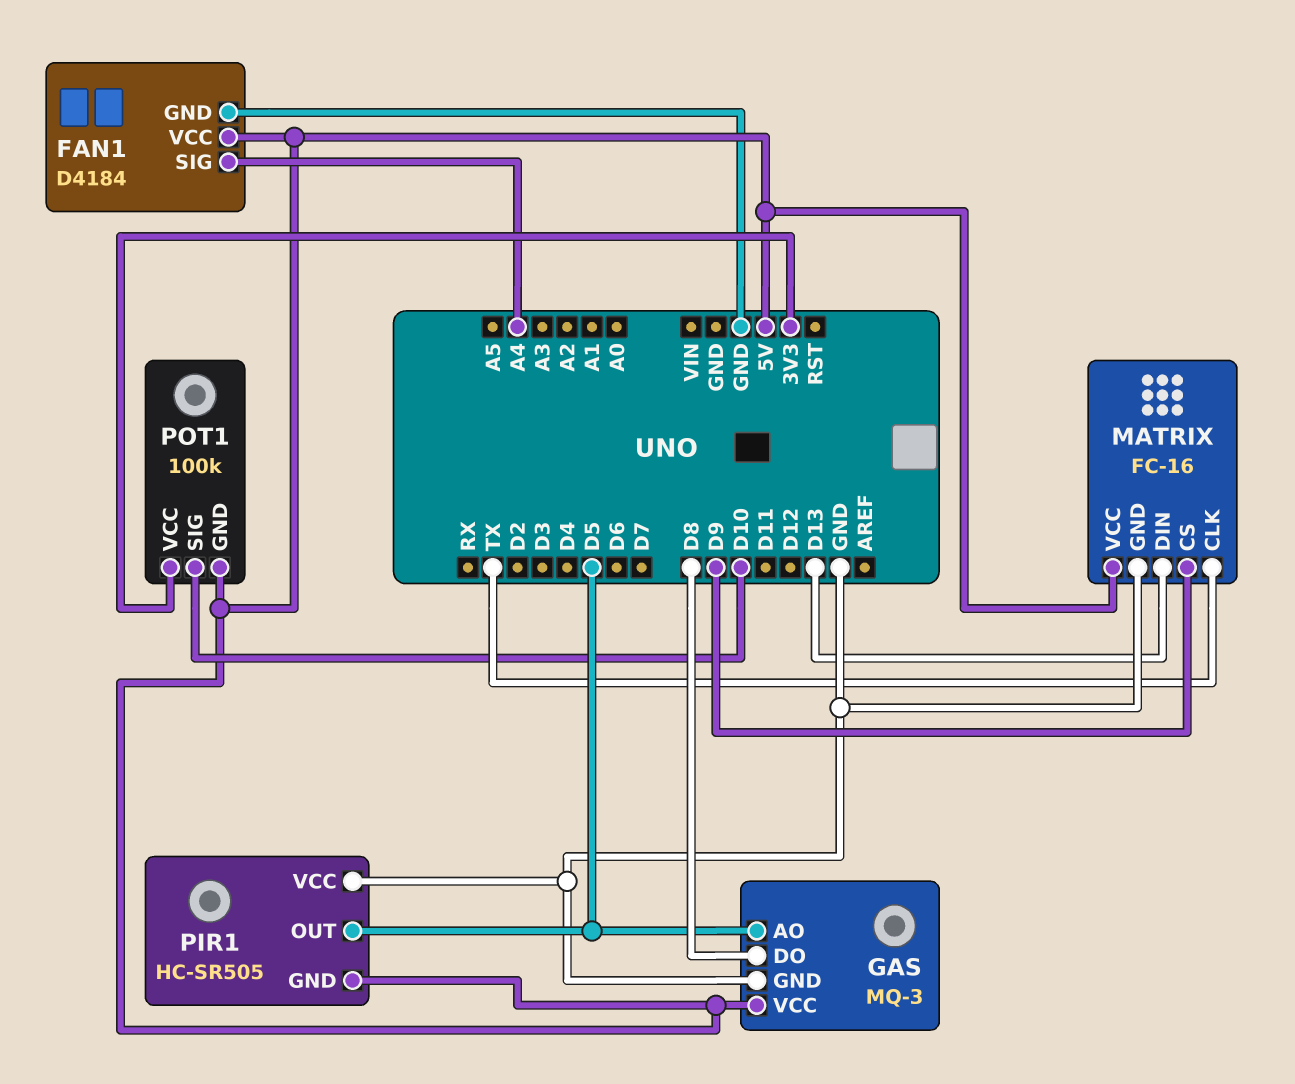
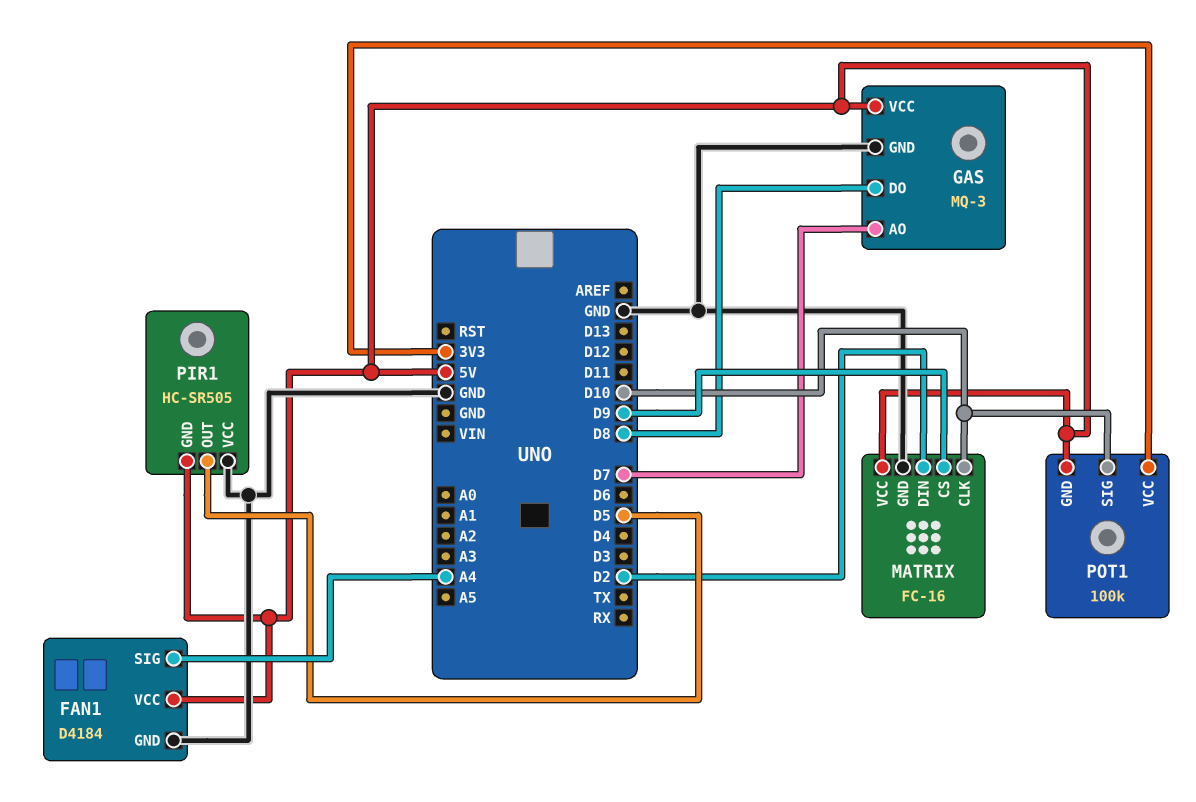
GAS pin AO: D5 -> D7
MATRIX pin CLK: TX -> D10
MATRIX pin DIN: D13 -> D2

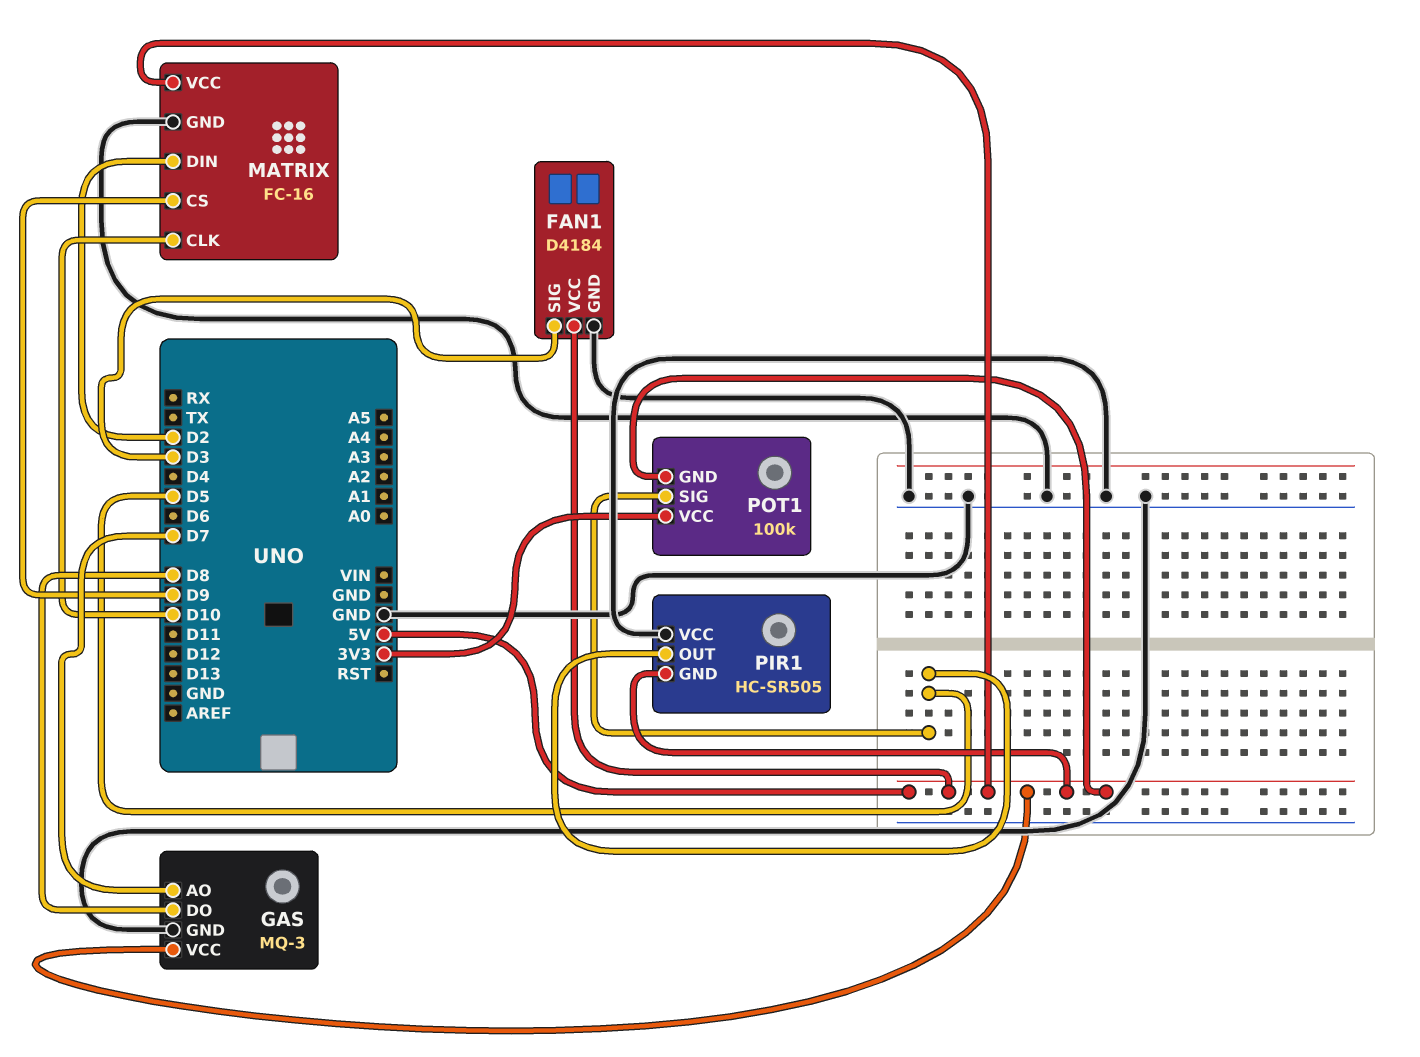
FAN1 pin SIG: A4 -> D3
POT1 pin SIG: D10 -> D5

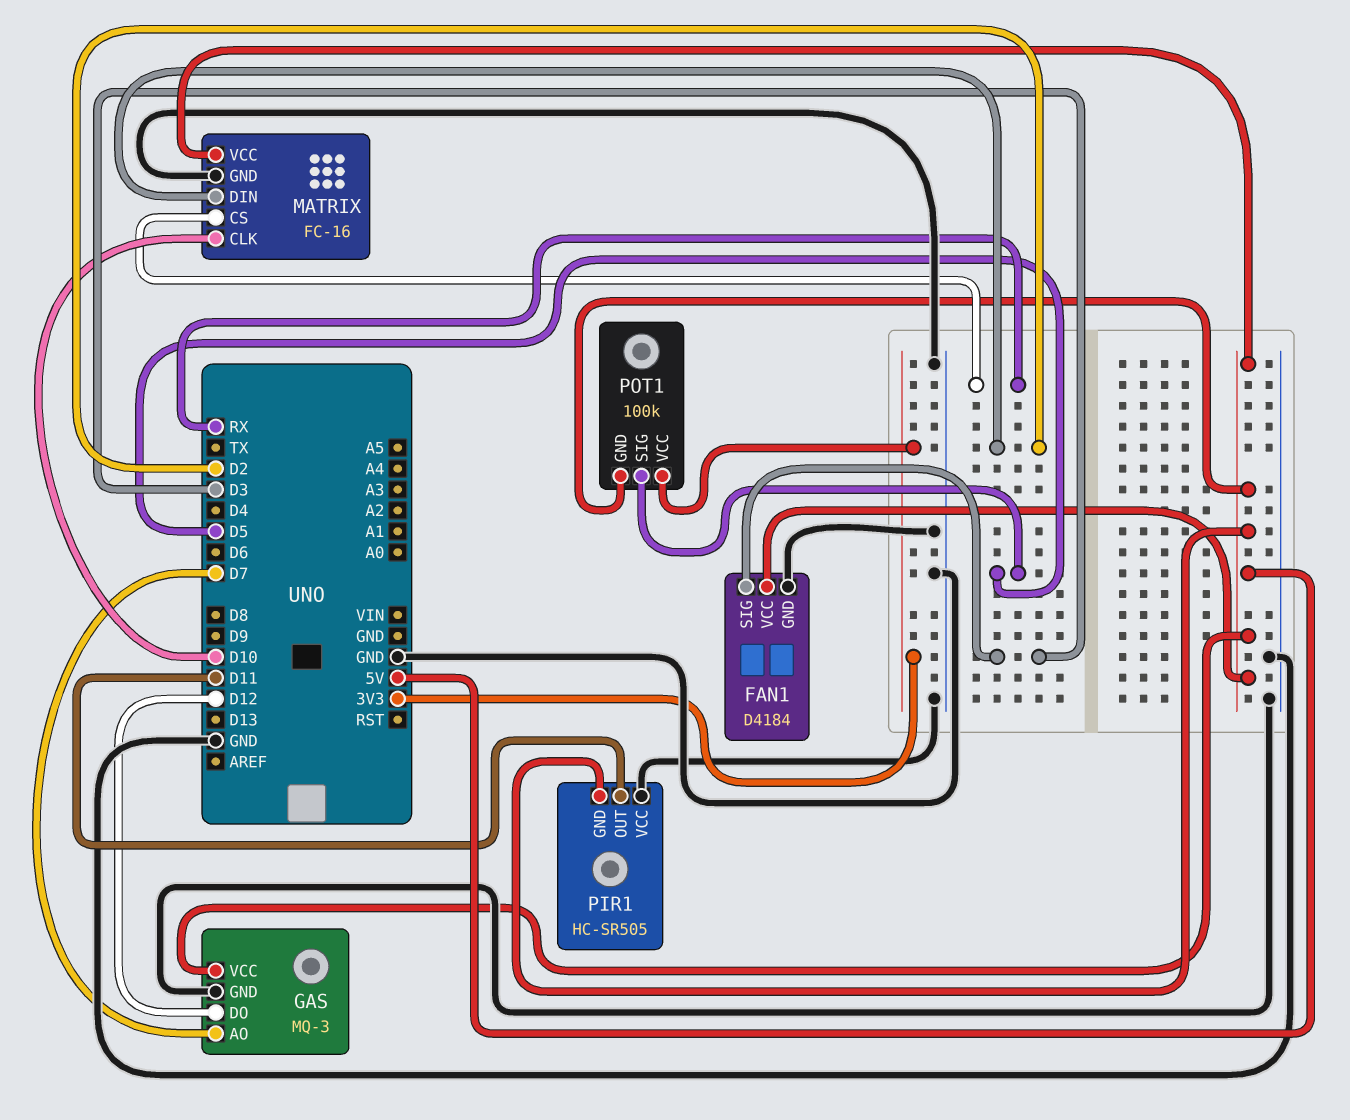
GAS pin DO: D8 -> D12
MATRIX pin CS: D9 -> RX
PIR1 pin OUT: D5 -> D11

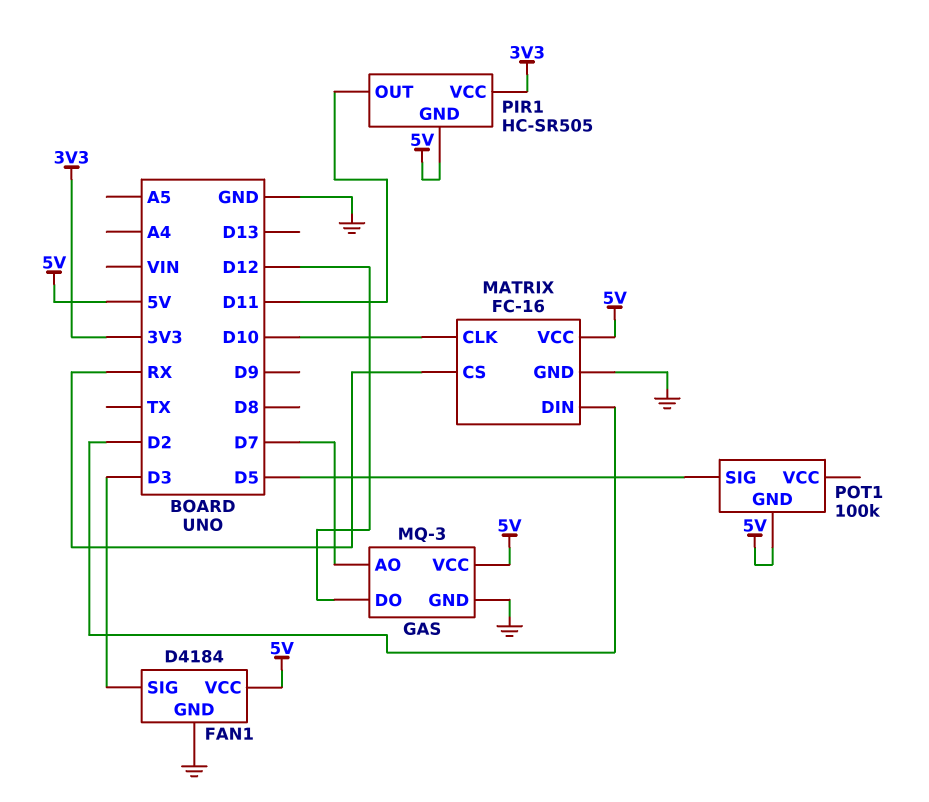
PIR1 pin VCC: GND -> 3V3
POT1 pin VCC: 3V3 -> none

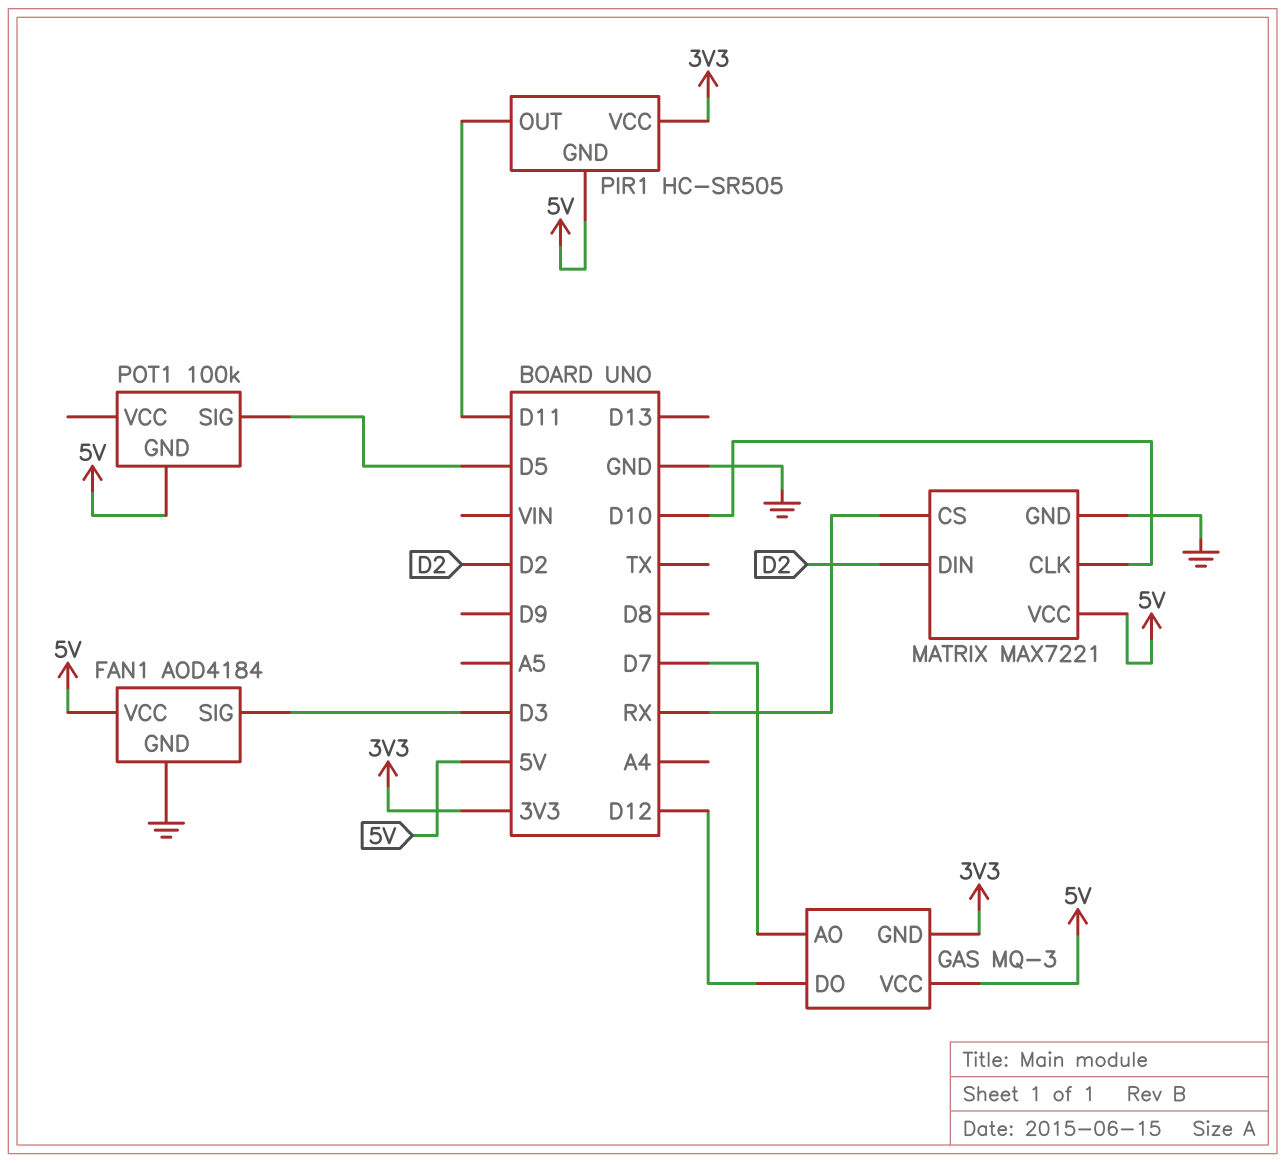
FAN1: D4184 -> AOD4184
GAS pin GND: GND -> 3V3
MATRIX: FC-16 -> MAX7221

